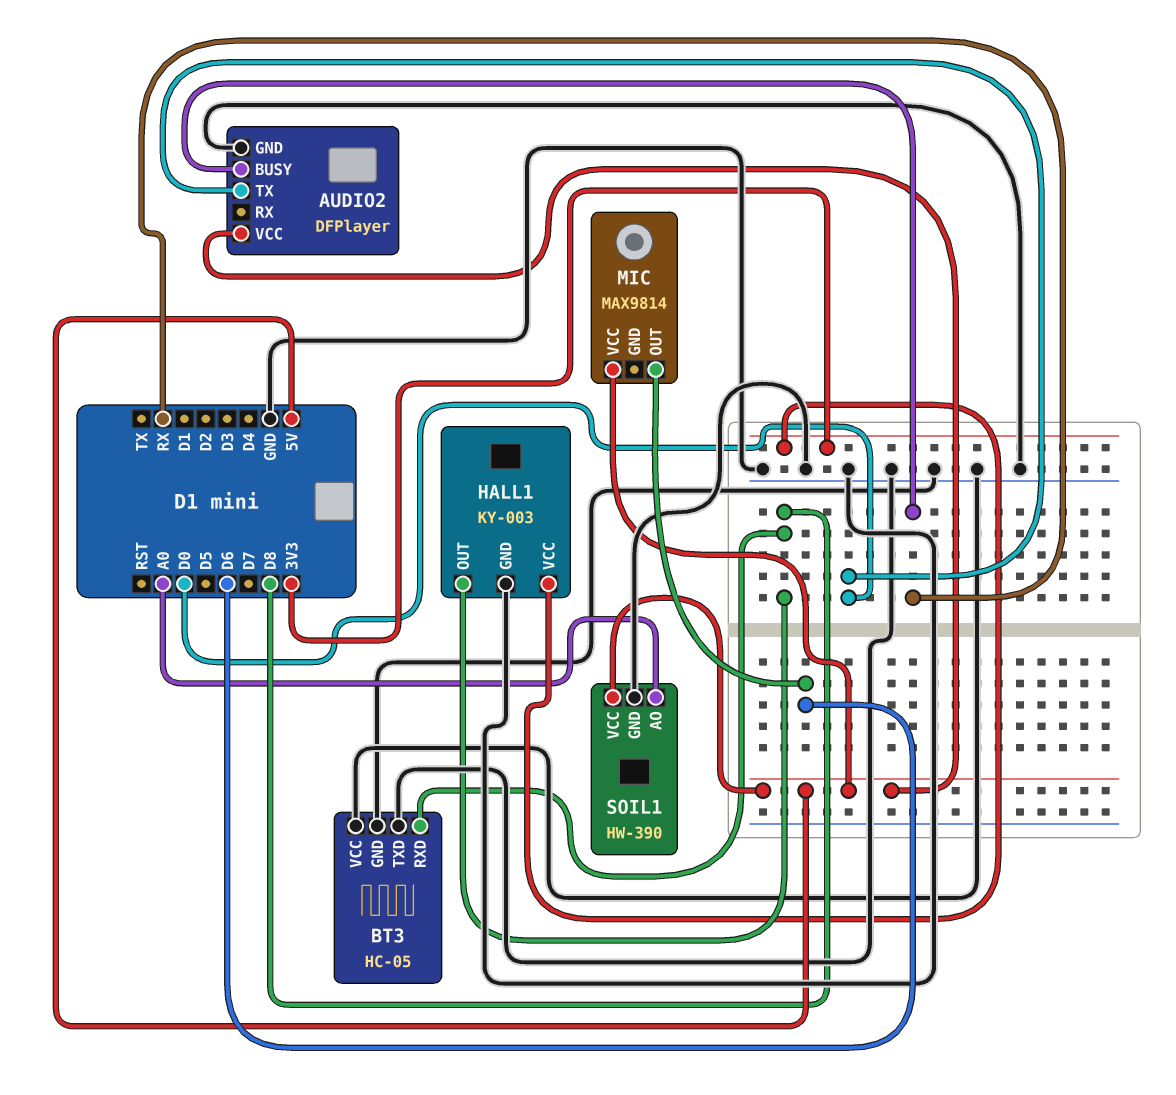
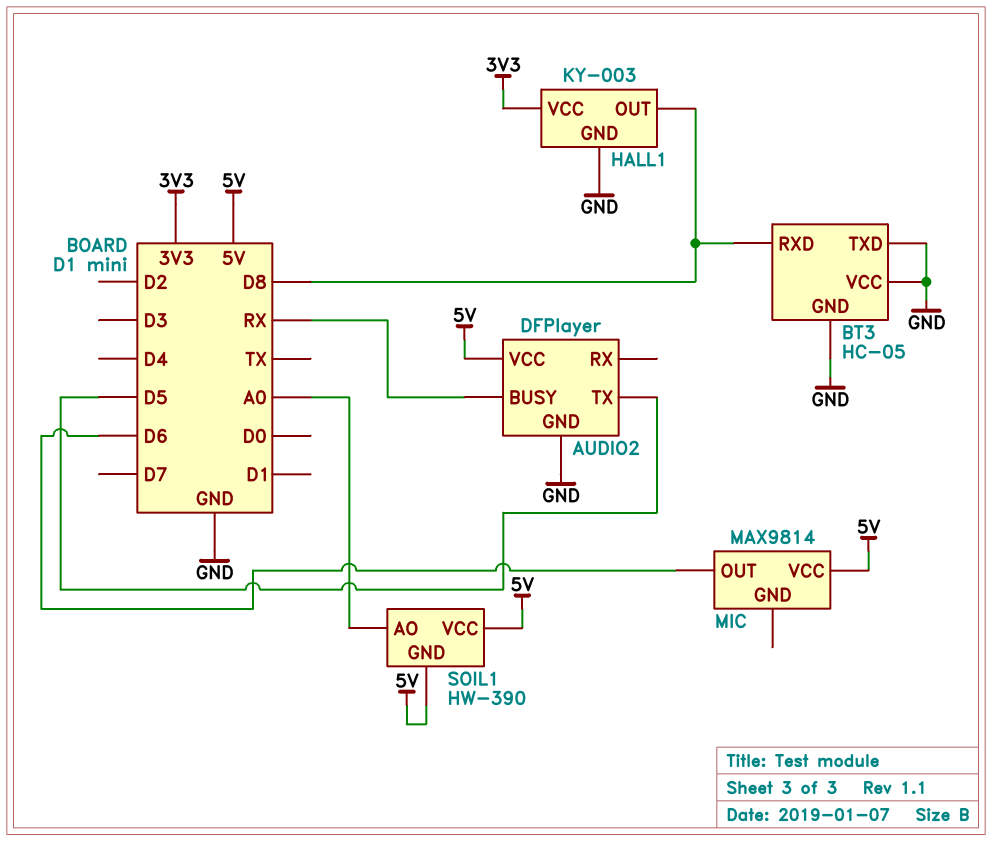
AUDIO2 pin TX: D0 -> D5
SOIL1 pin GND: GND -> 5V

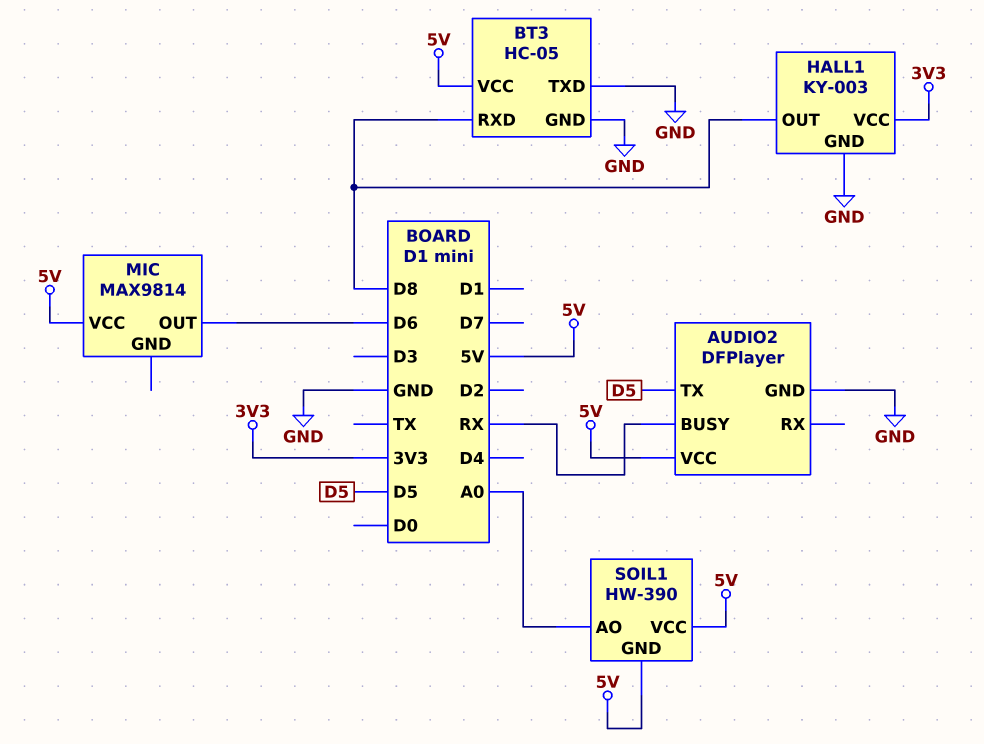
BT3 pin VCC: GND -> 5V

